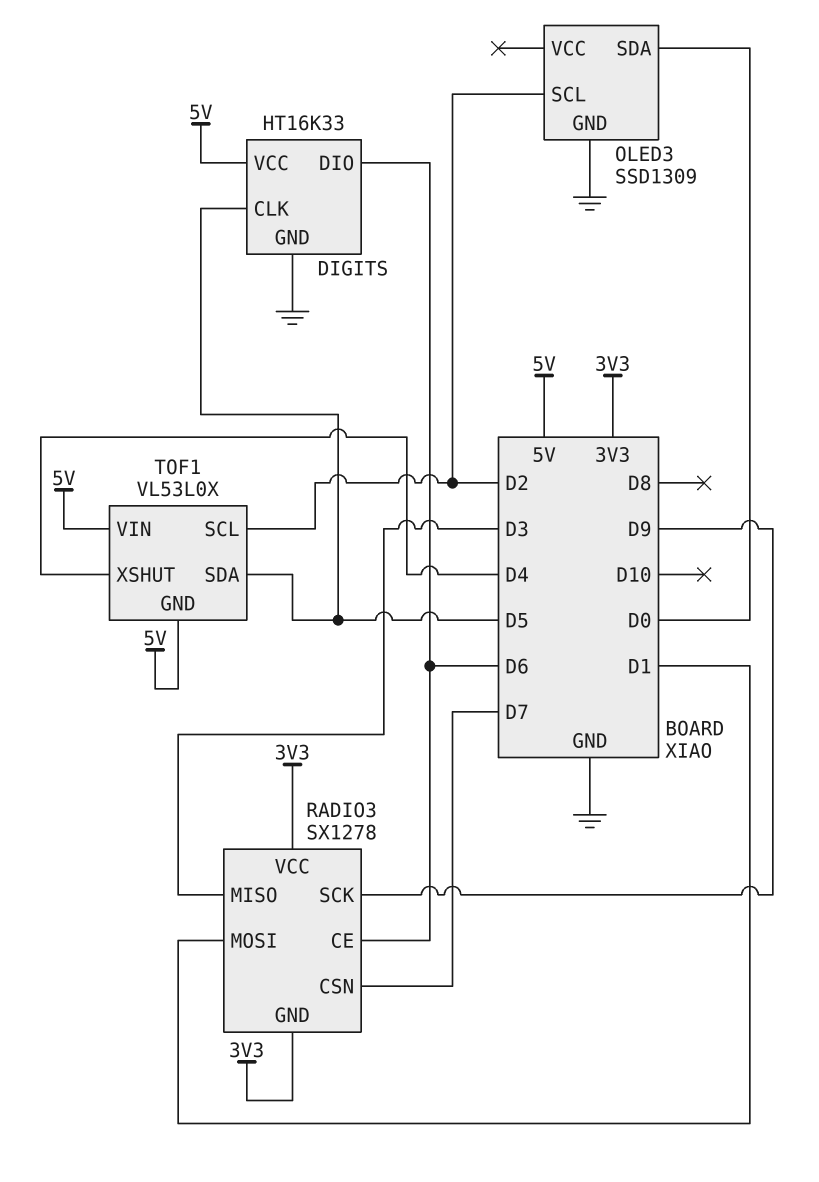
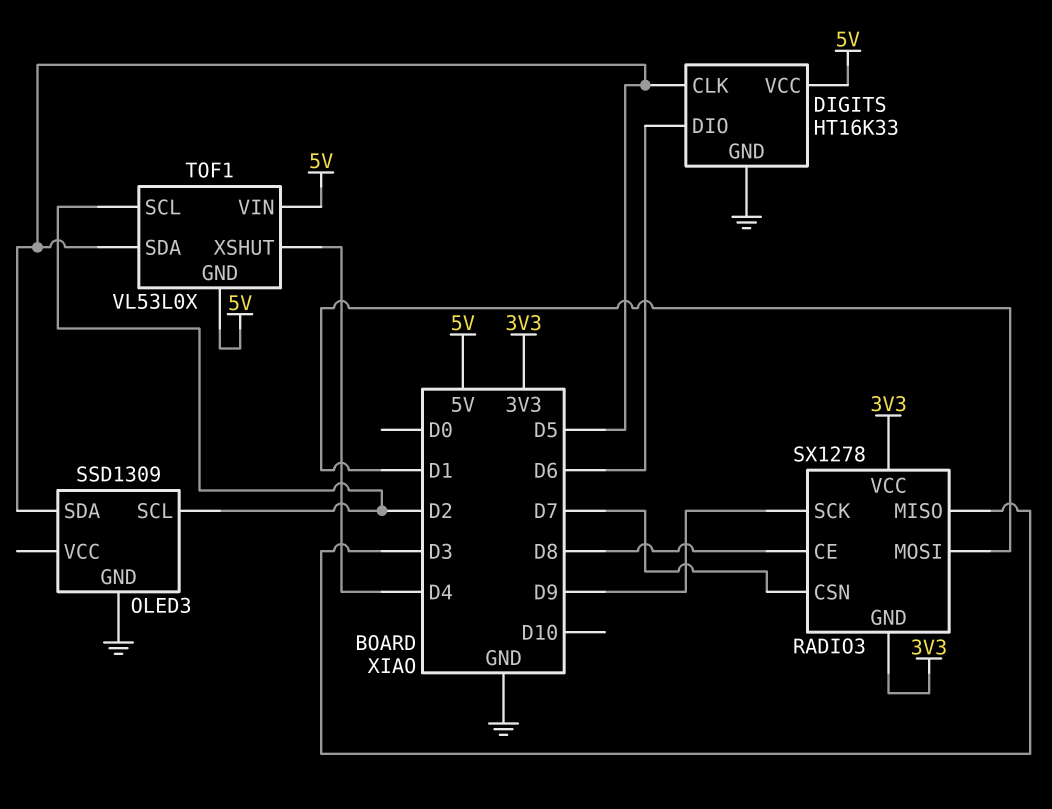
OLED3 pin SDA: D0 -> D5
RADIO3 pin CE: D6 -> D8

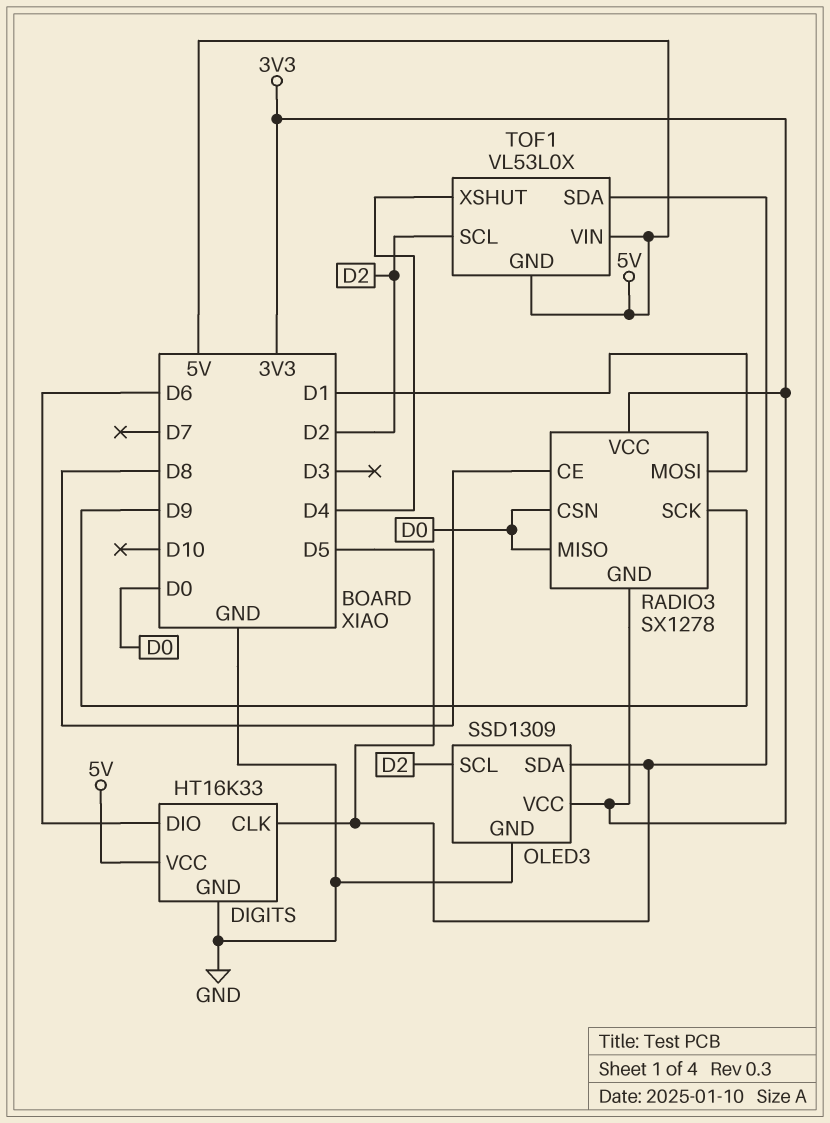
OLED3 pin VCC: none -> 3V3
RADIO3 pin CSN: D7 -> D0
RADIO3 pin MISO: D3 -> D0

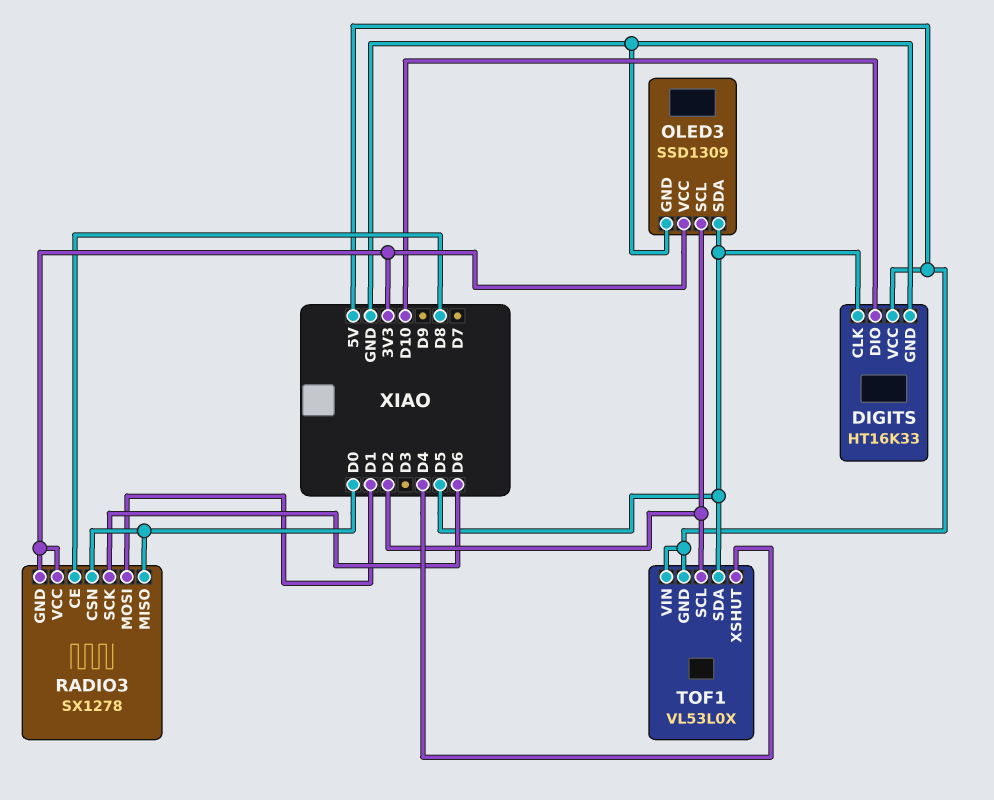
DIGITS pin DIO: D6 -> D10
RADIO3 pin SCK: D9 -> D6

